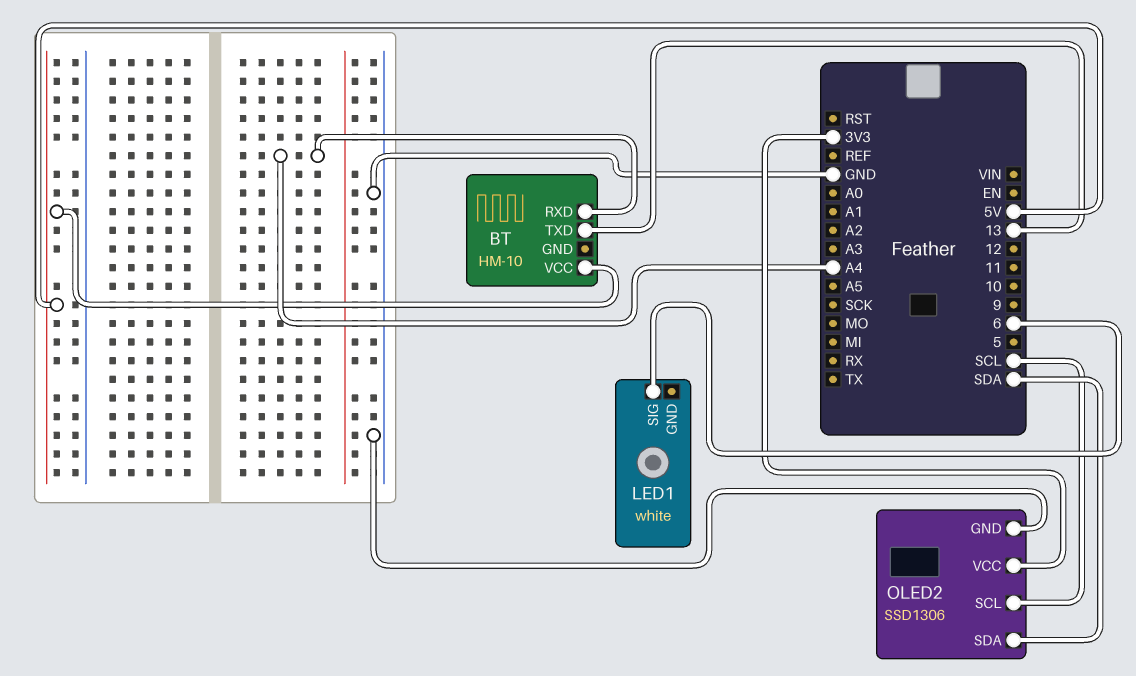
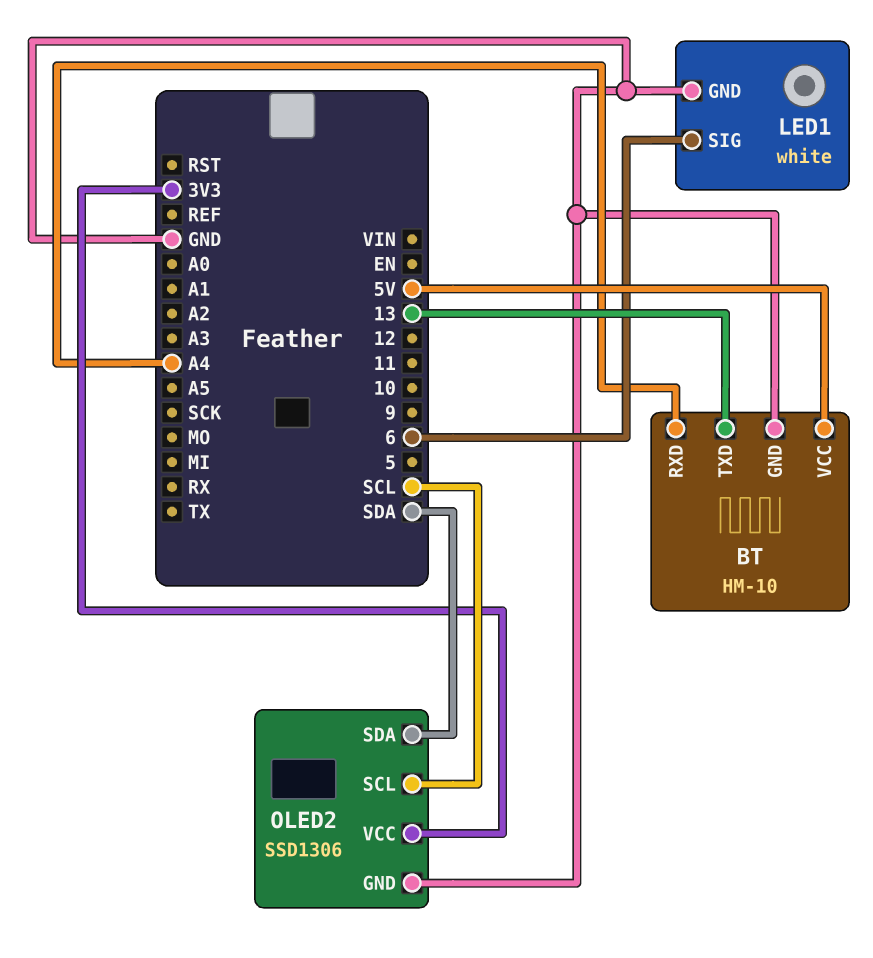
BT pin GND: none -> GND
LED1 pin GND: none -> GND

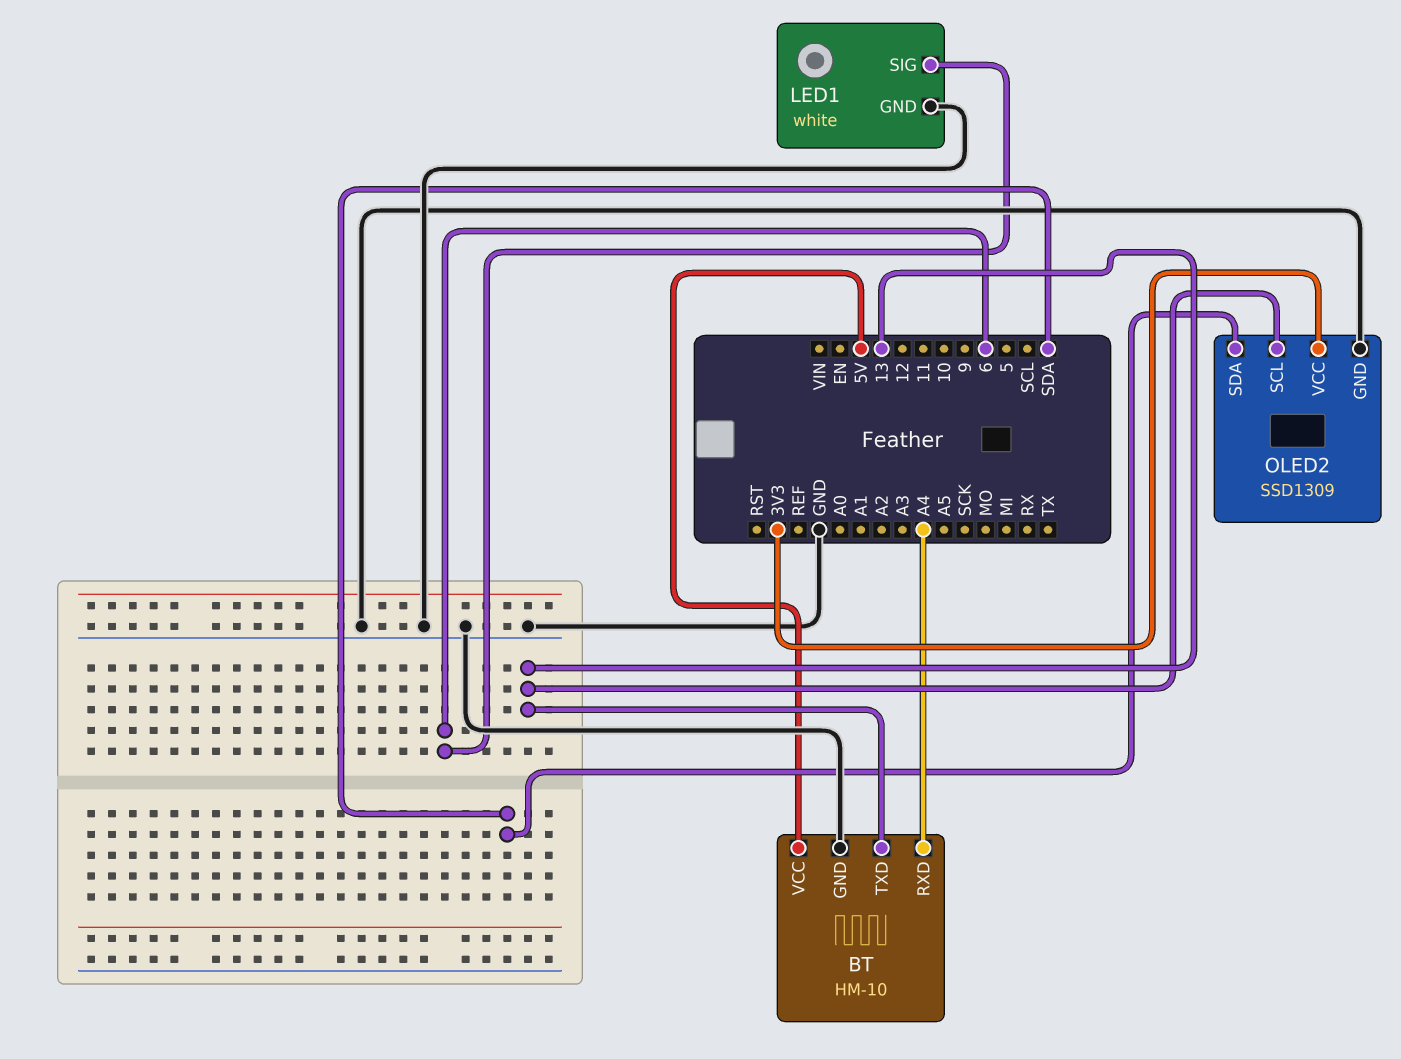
OLED2: SSD1306 -> SSD1309
OLED2 pin SCL: SCL -> 13

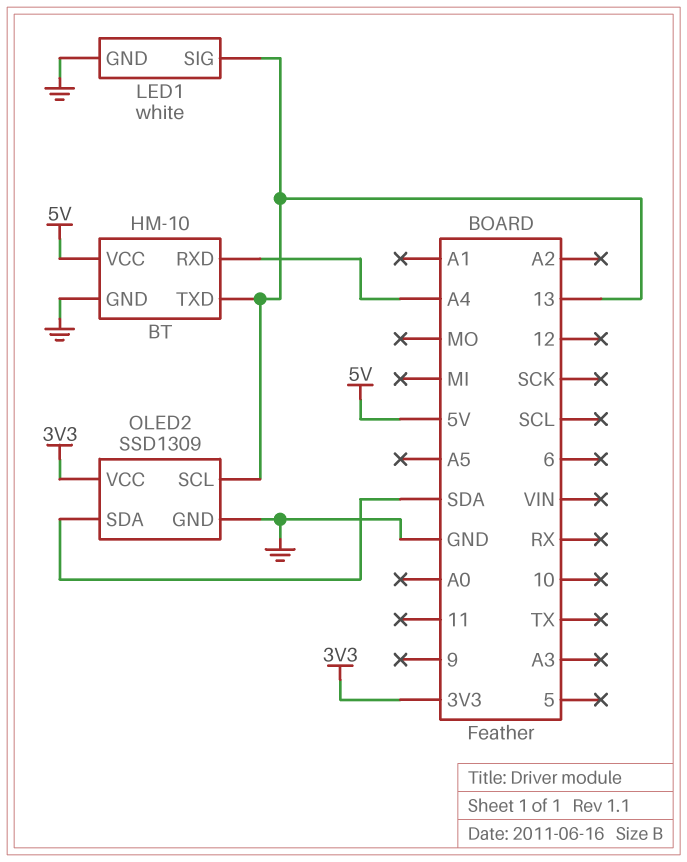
LED1 pin SIG: 6 -> 13

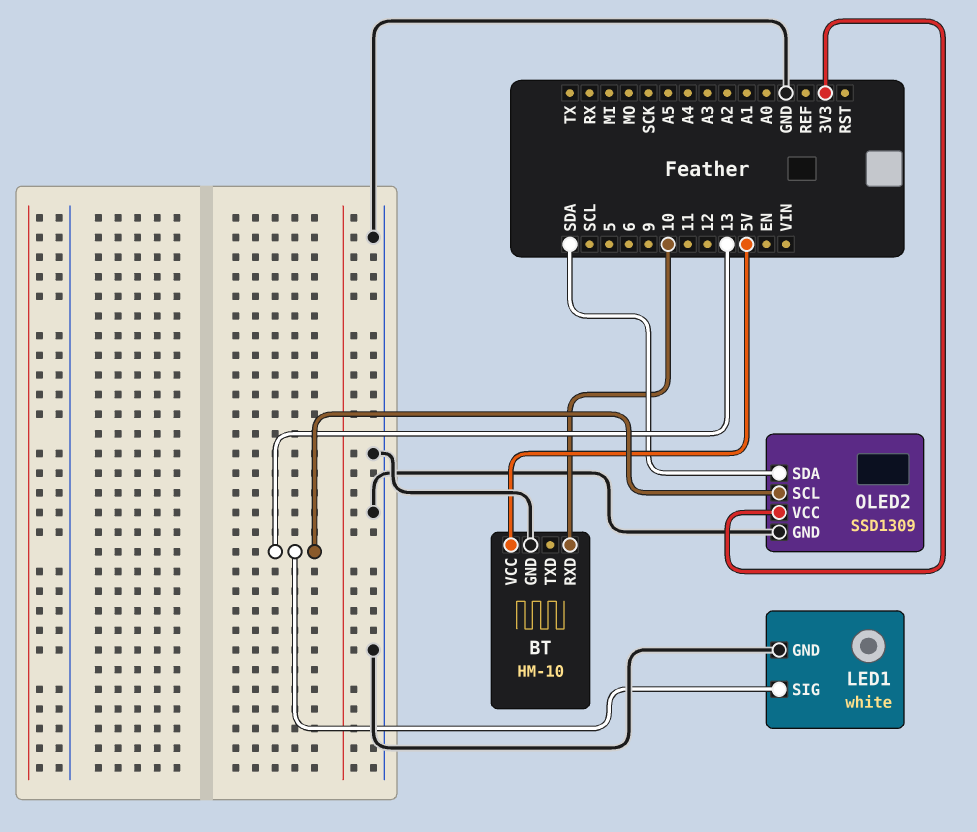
BT pin RXD: A4 -> 10
BT pin TXD: 13 -> none

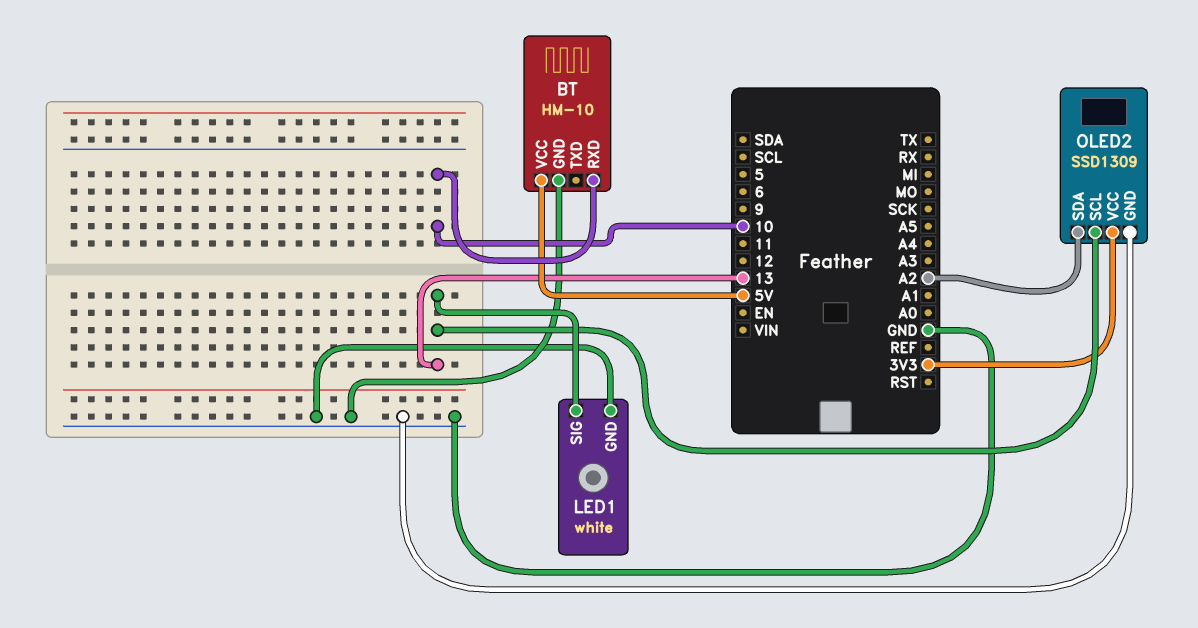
OLED2 pin SDA: SDA -> A2

